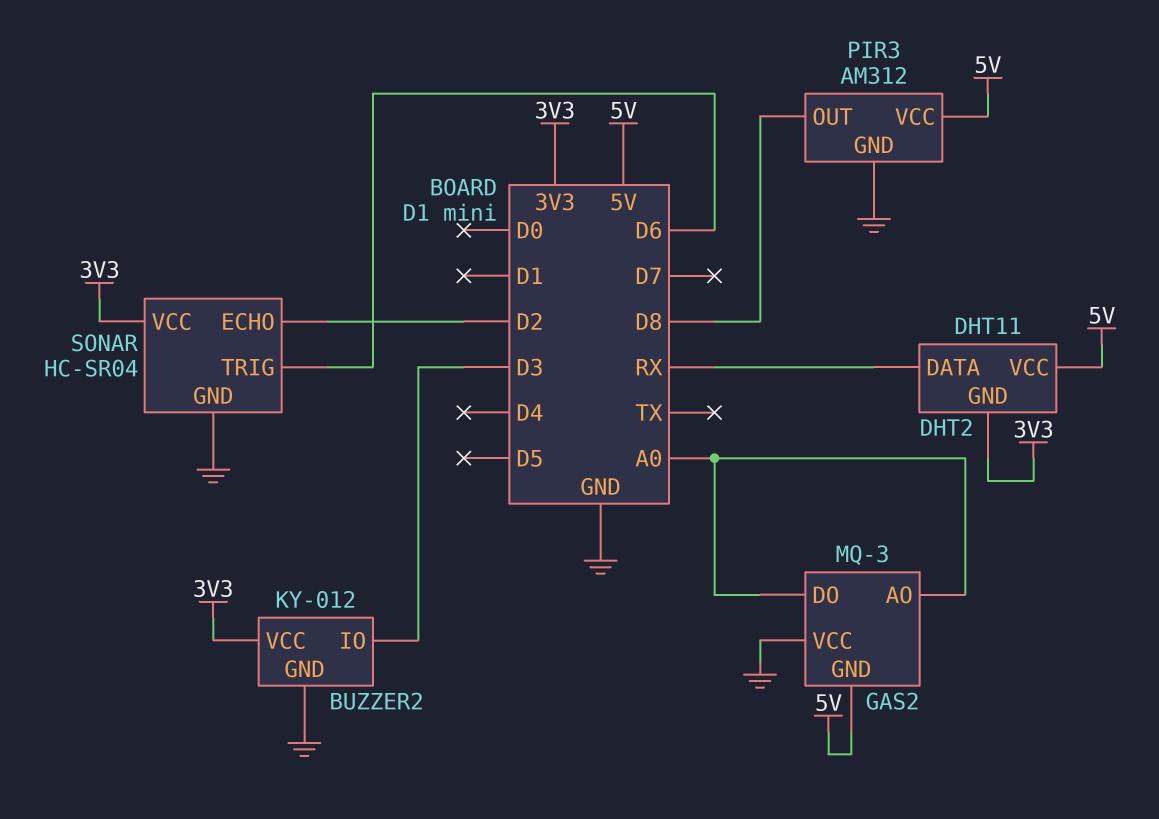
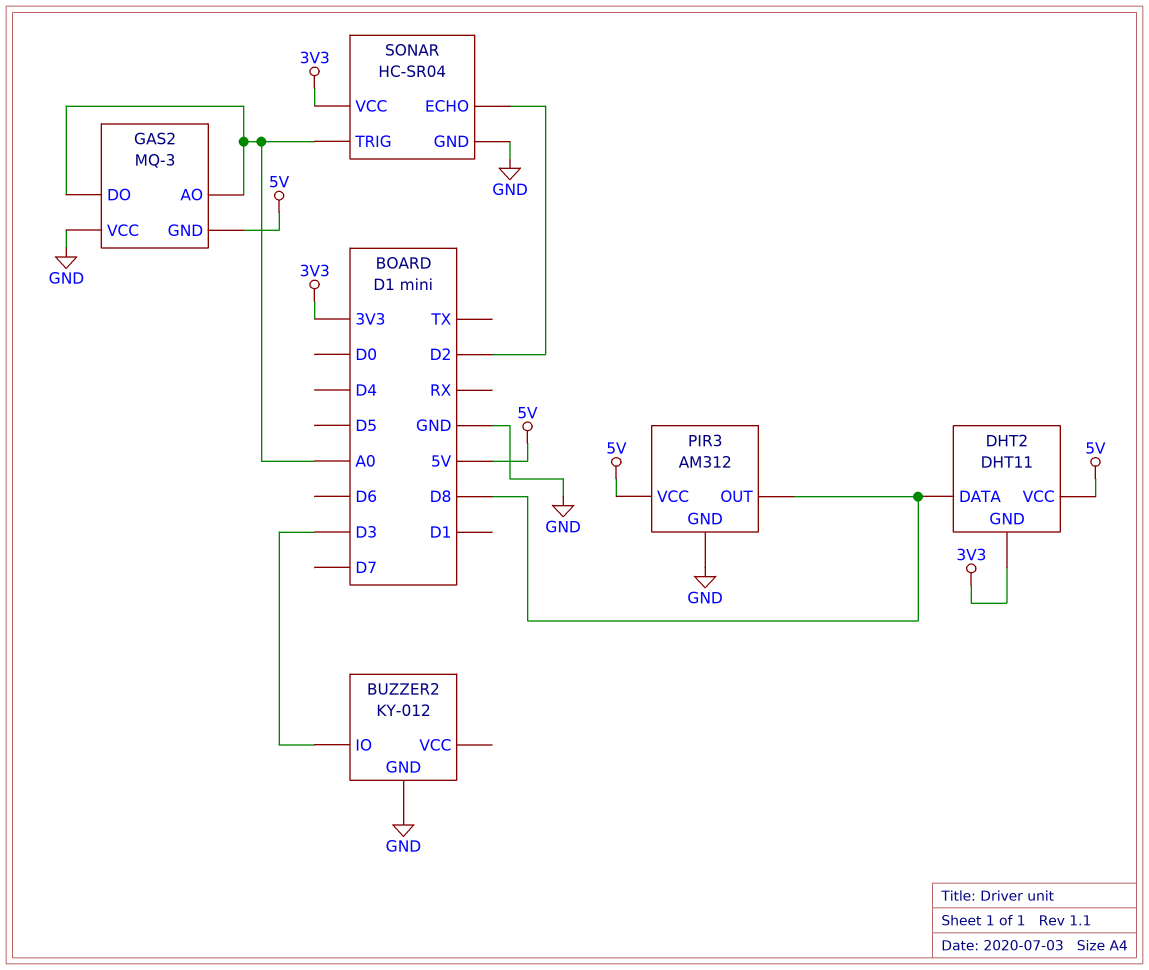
BUZZER2 pin VCC: 3V3 -> none
DHT2 pin DATA: RX -> D8
SONAR pin TRIG: D6 -> A0

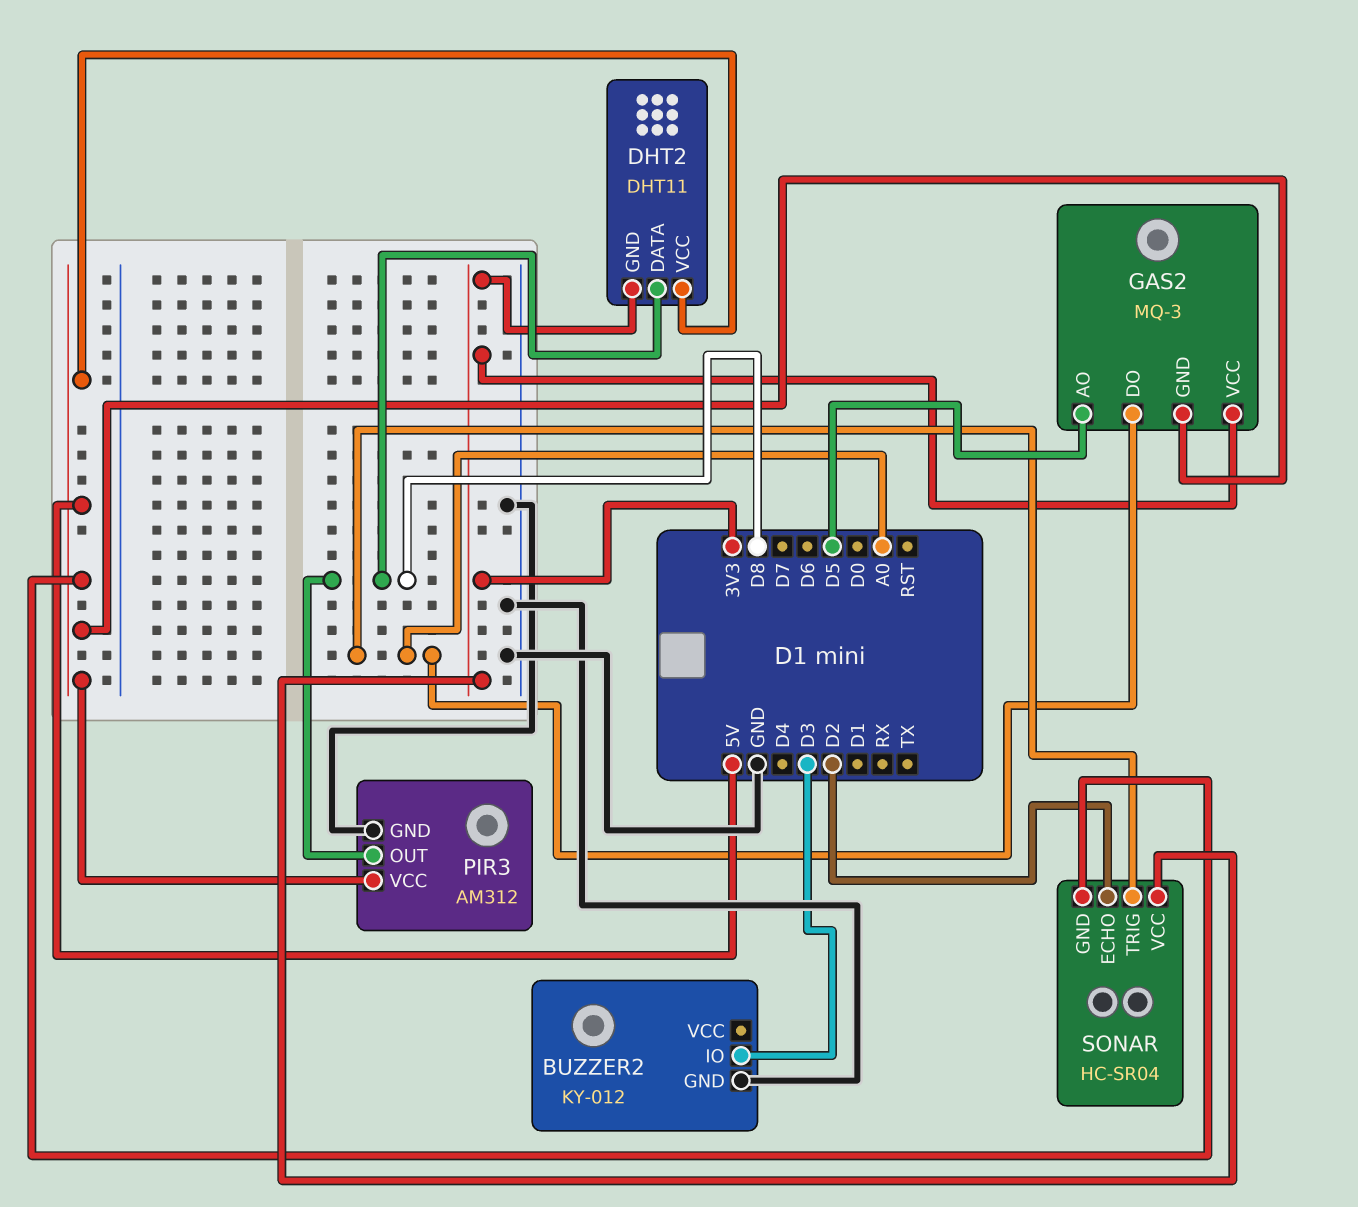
GAS2 pin AO: A0 -> D5
GAS2 pin VCC: GND -> 3V3
SONAR pin GND: GND -> 5V

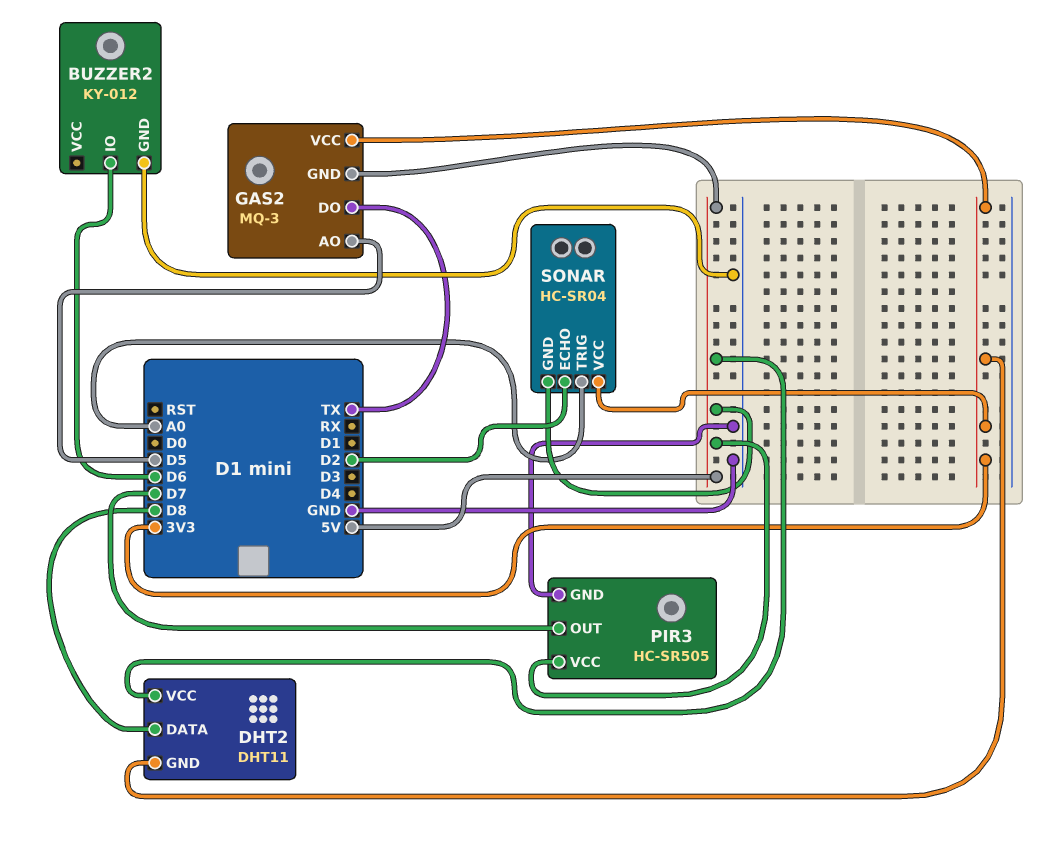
BUZZER2 pin IO: D3 -> D6
GAS2 pin DO: A0 -> TX
PIR3: AM312 -> HC-SR505
PIR3 pin OUT: D8 -> D7

